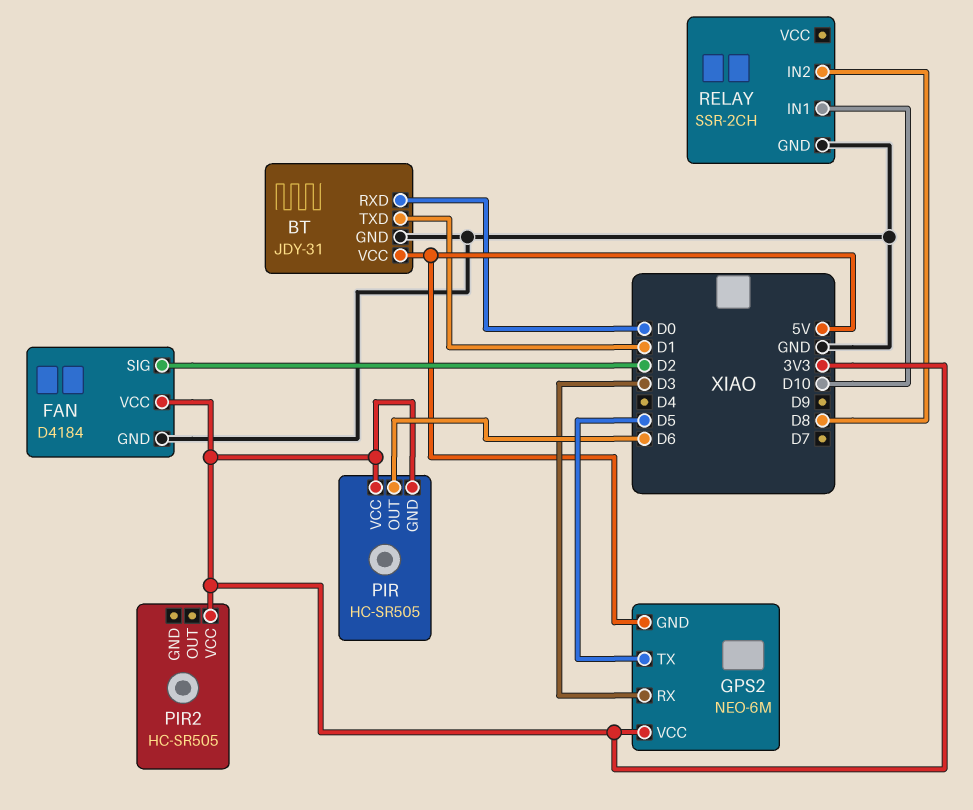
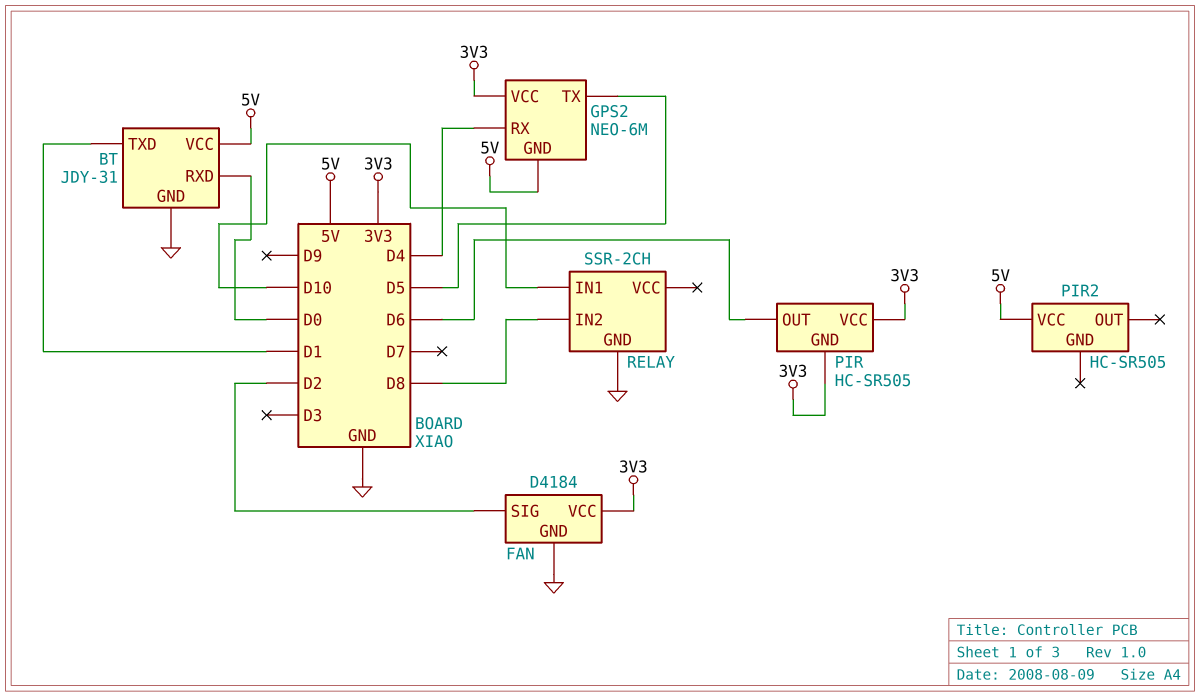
GPS2 pin RX: D3 -> D4
PIR2 pin VCC: 3V3 -> 5V

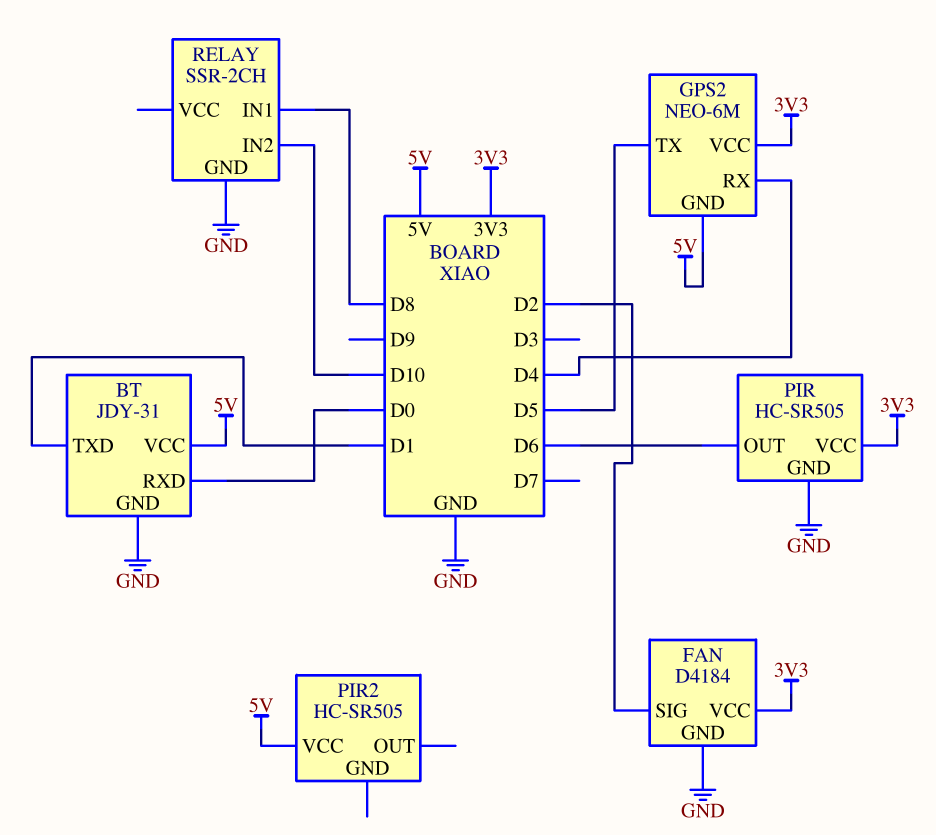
PIR pin GND: 3V3 -> GND
RELAY pin IN1: D10 -> D8
RELAY pin IN2: D8 -> D10

